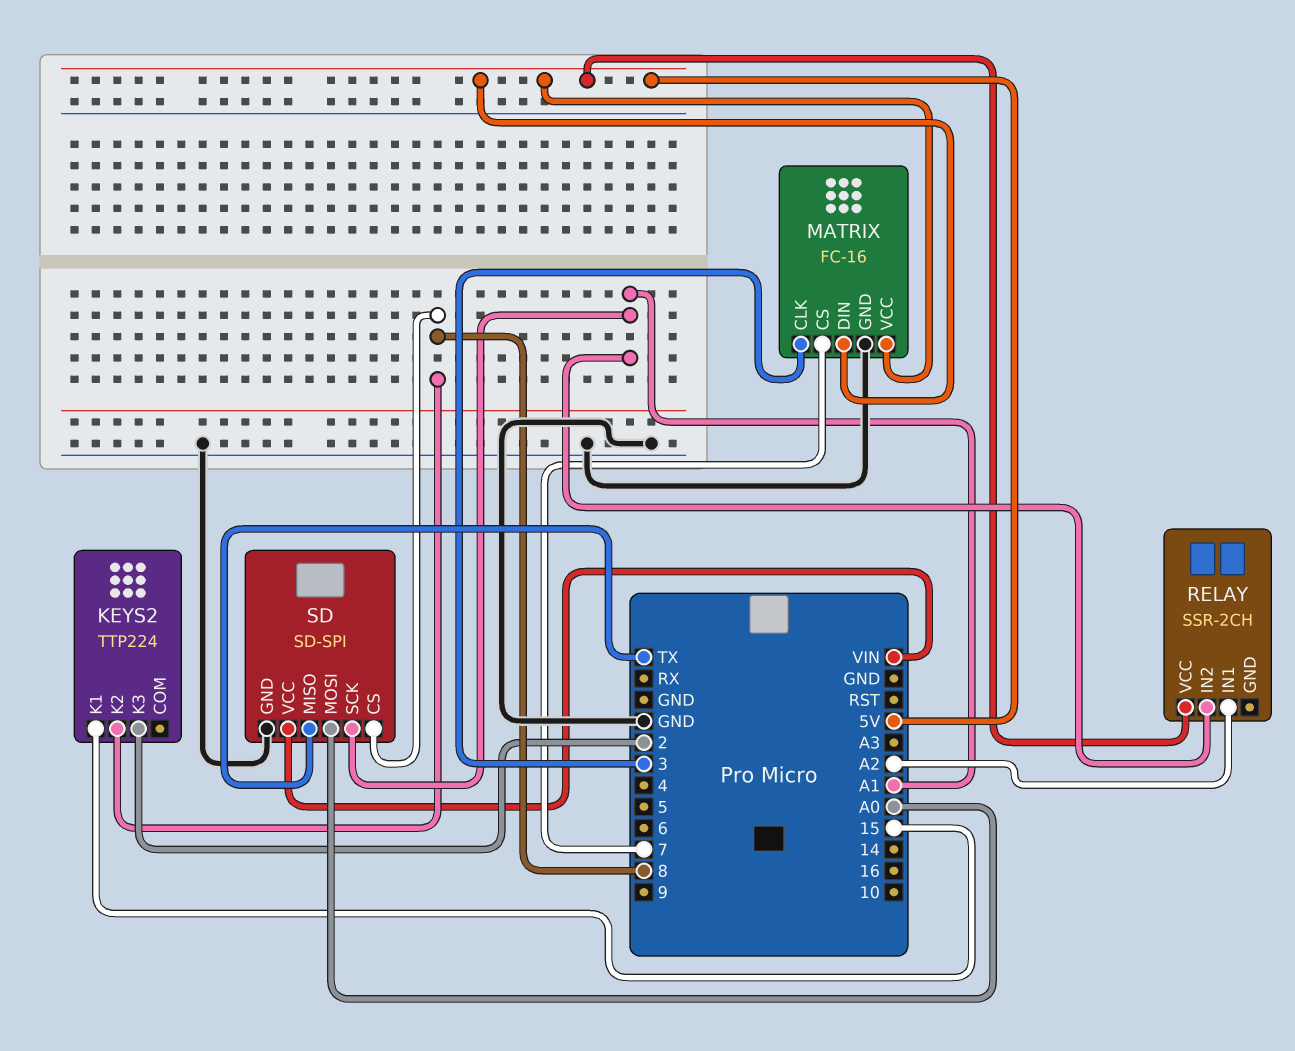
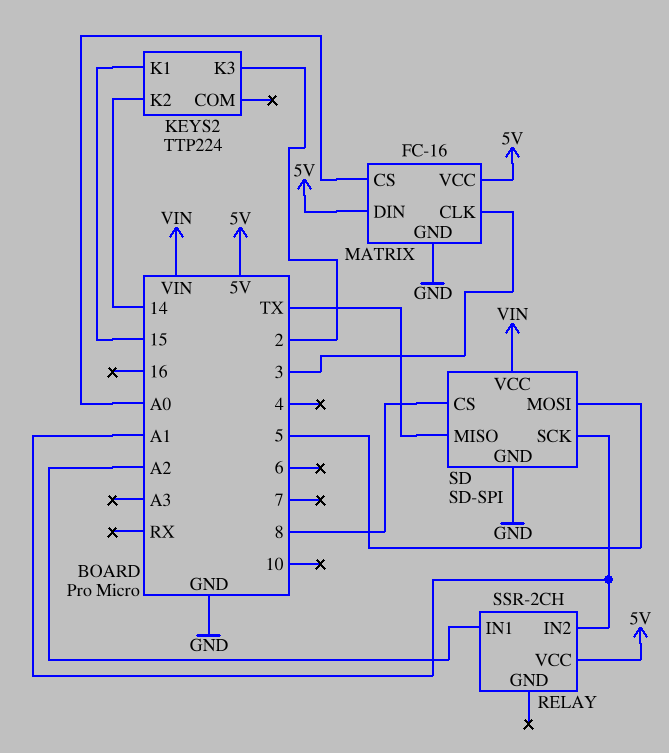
KEYS2 pin K2: 8 -> 14
MATRIX pin CS: 7 -> A0
SD pin MOSI: A0 -> 5

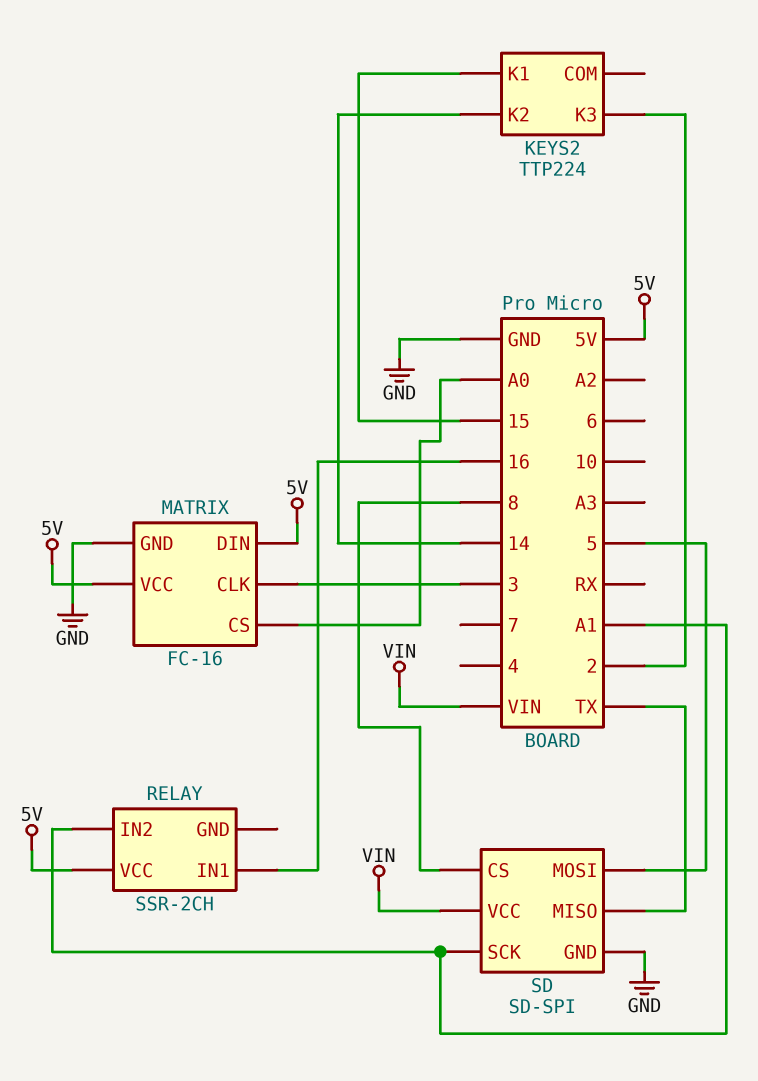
RELAY pin IN1: A2 -> 16

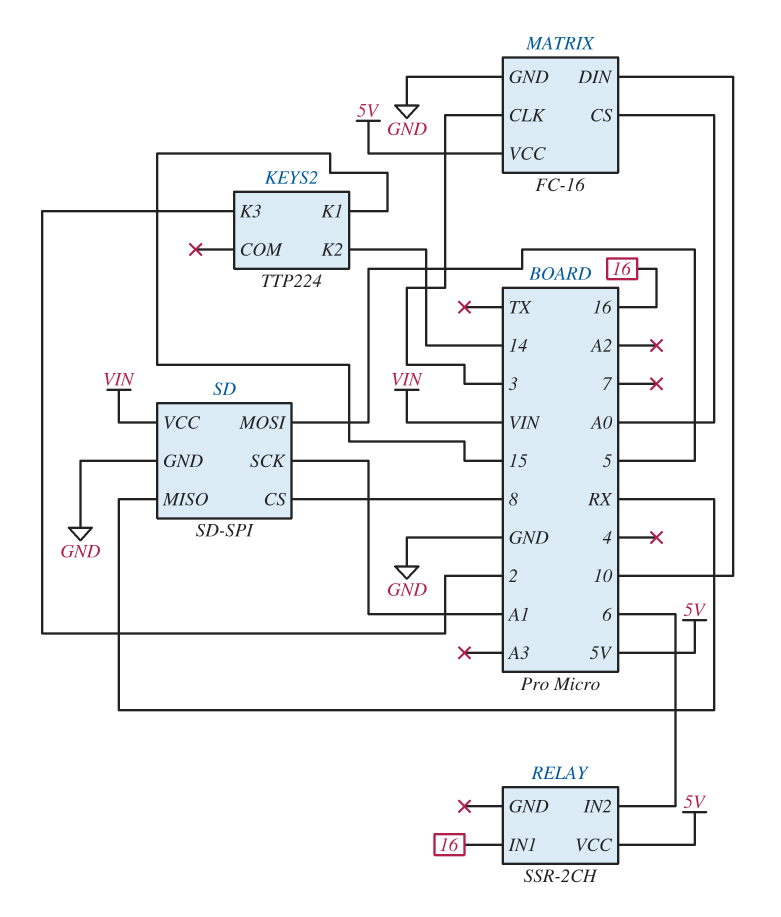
MATRIX pin DIN: 5V -> 10
RELAY pin IN2: A1 -> 6
SD pin MISO: TX -> RX

